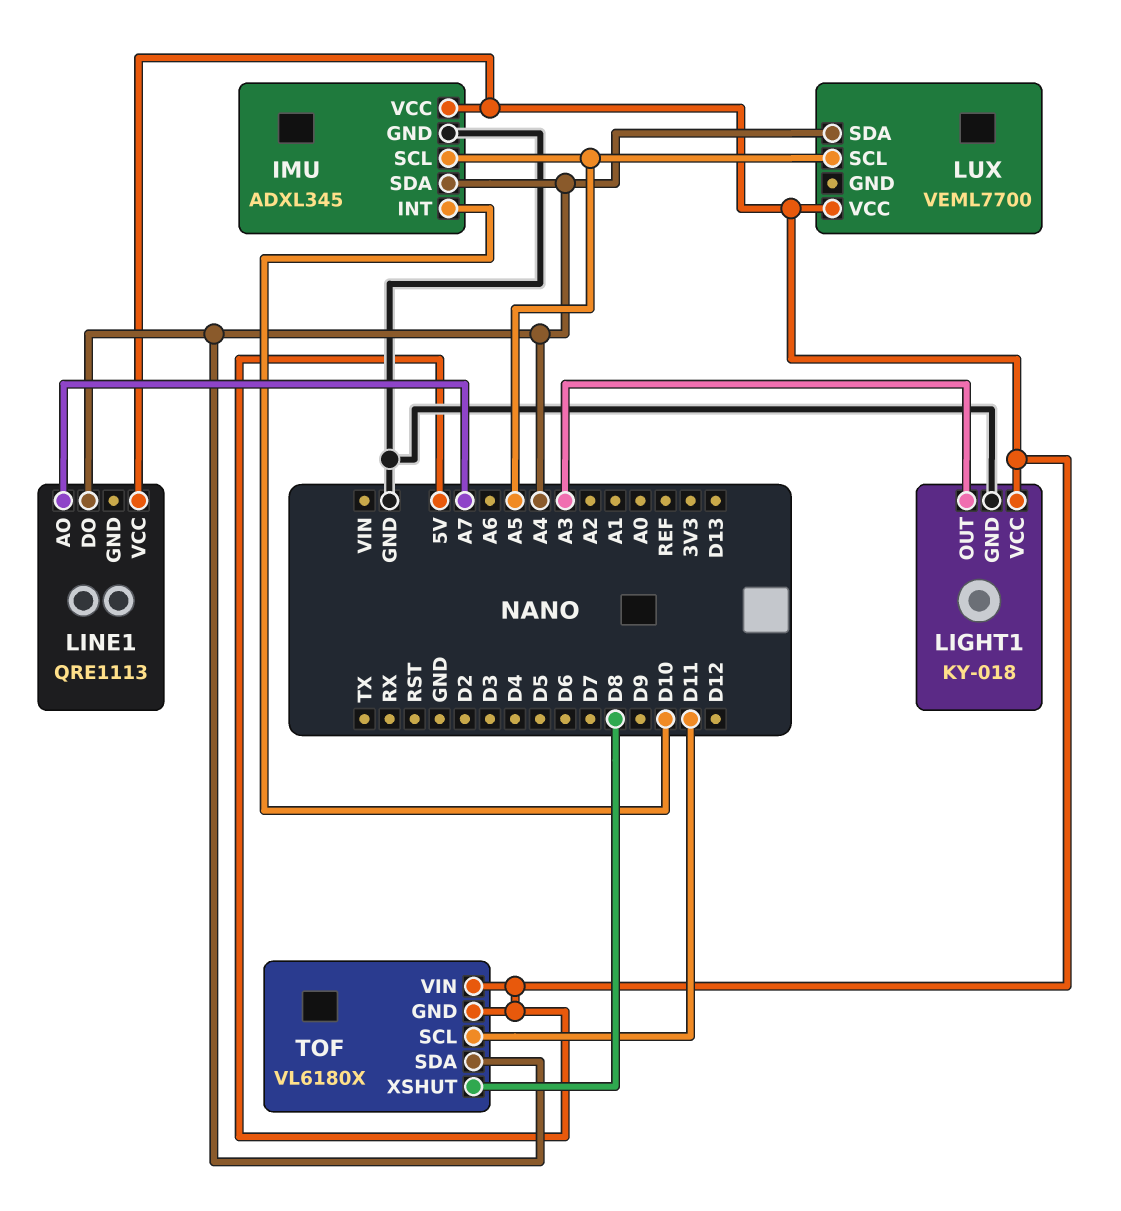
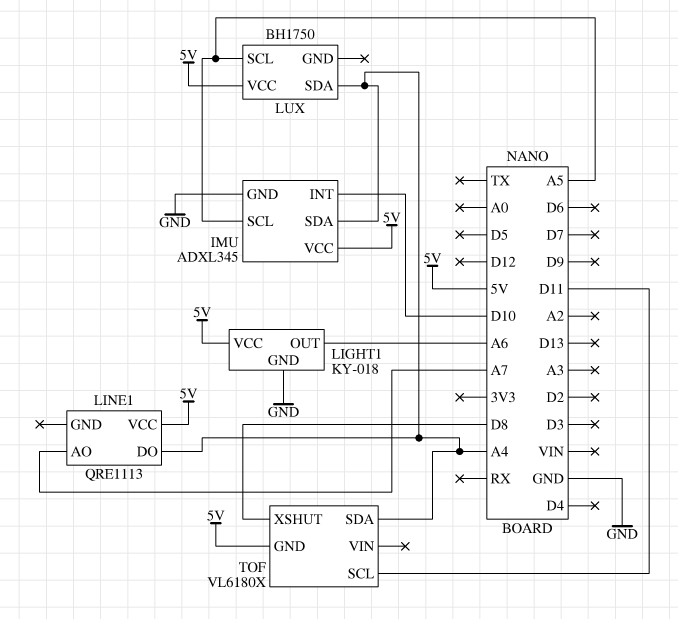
LIGHT1 pin OUT: A3 -> A6
LUX: VEML7700 -> BH1750
TOF pin VIN: 5V -> none

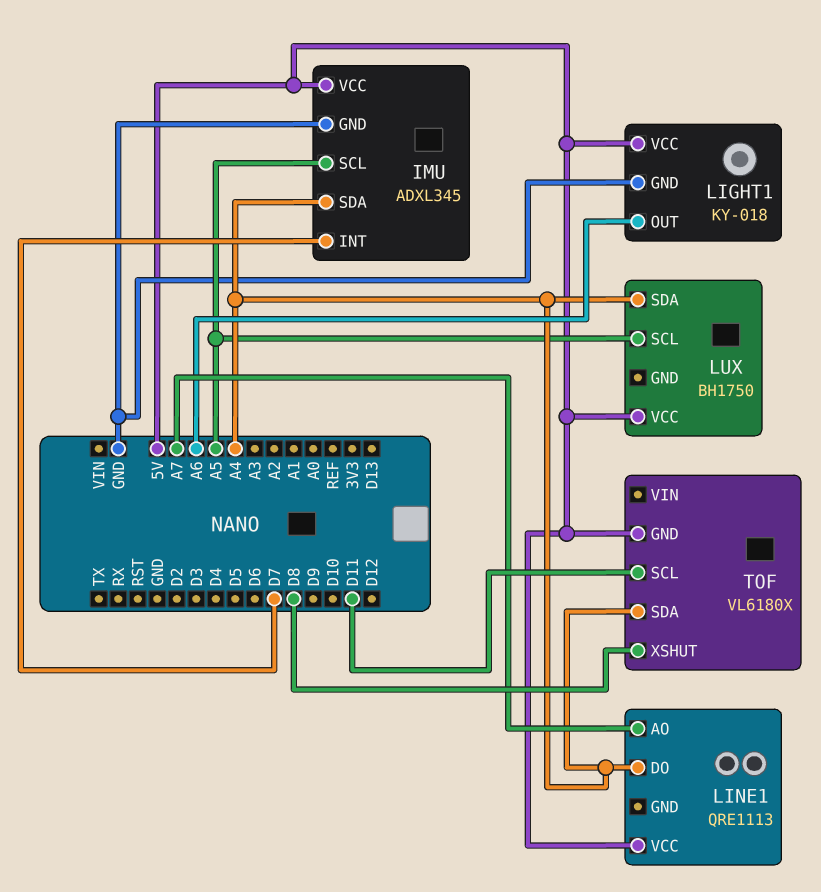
IMU pin INT: D10 -> D7

